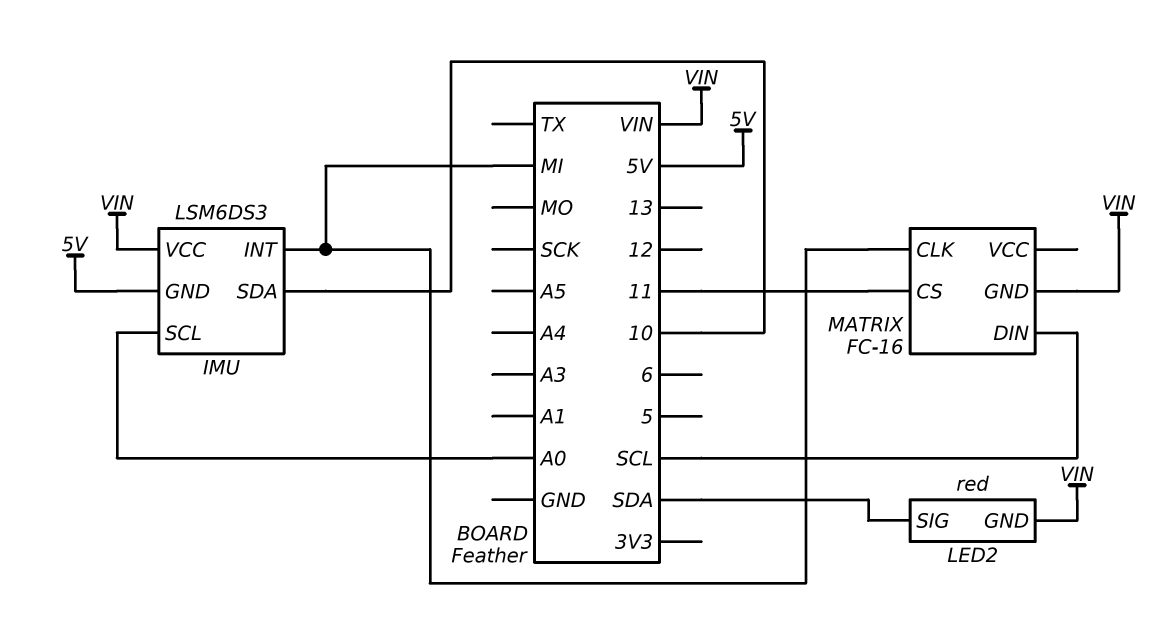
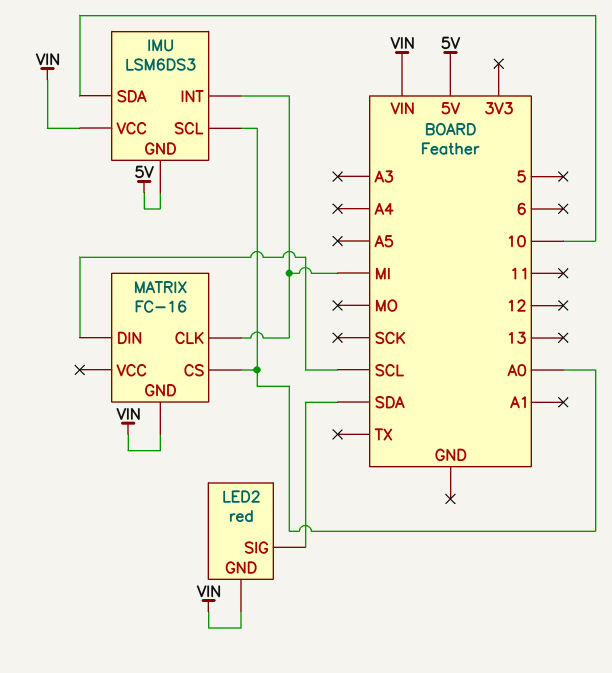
MATRIX pin CS: 11 -> A0

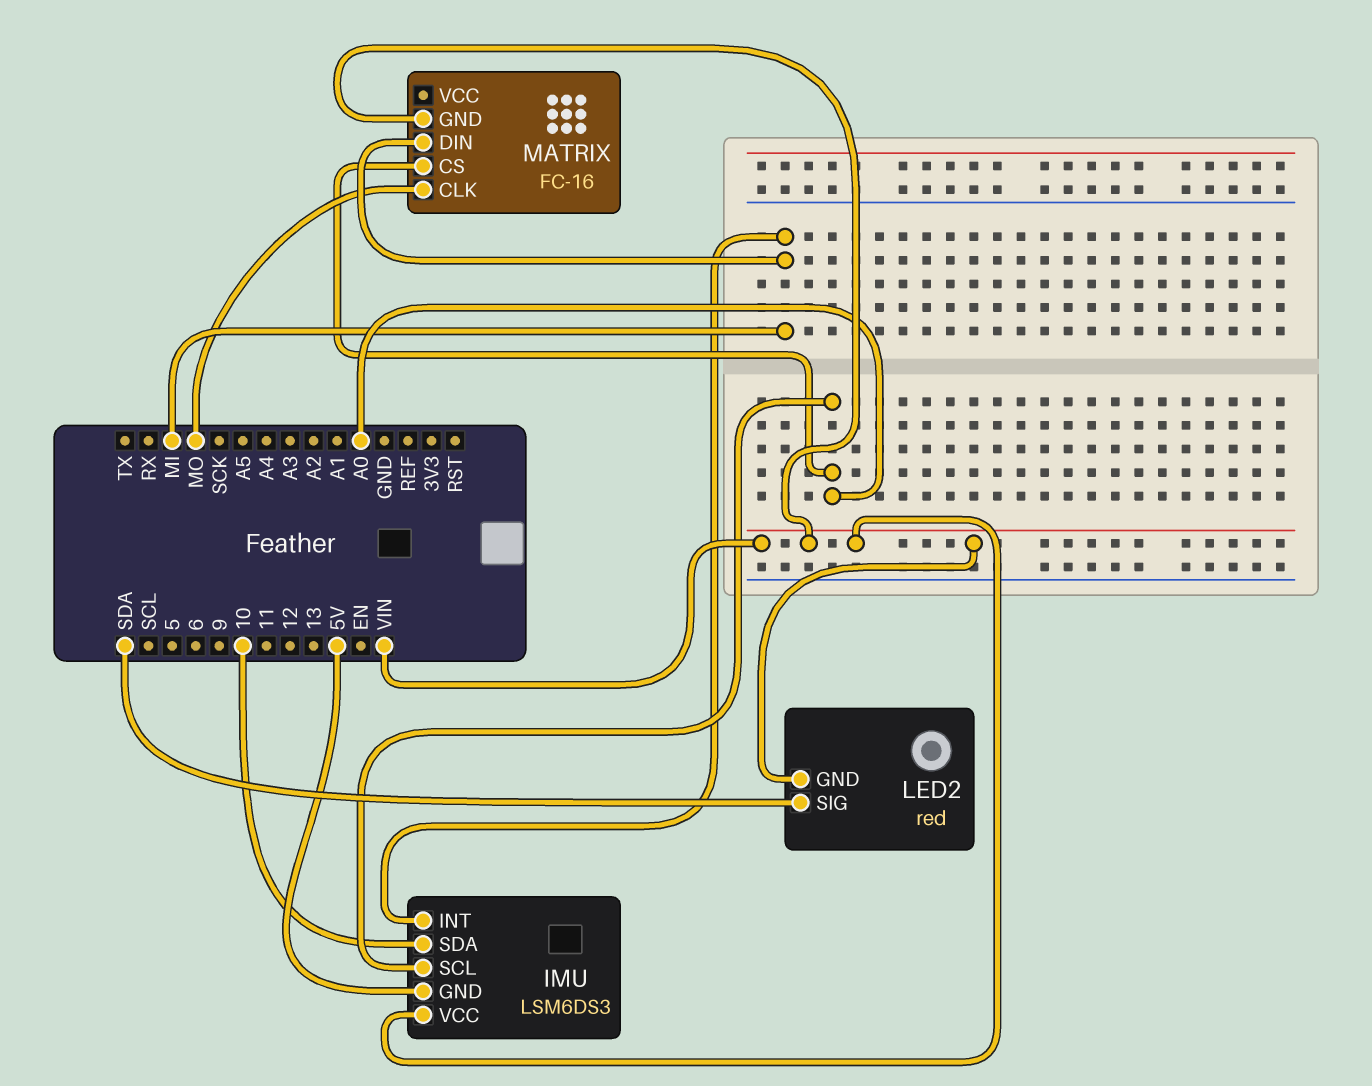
MATRIX pin CLK: MI -> MO
MATRIX pin DIN: SCL -> MI

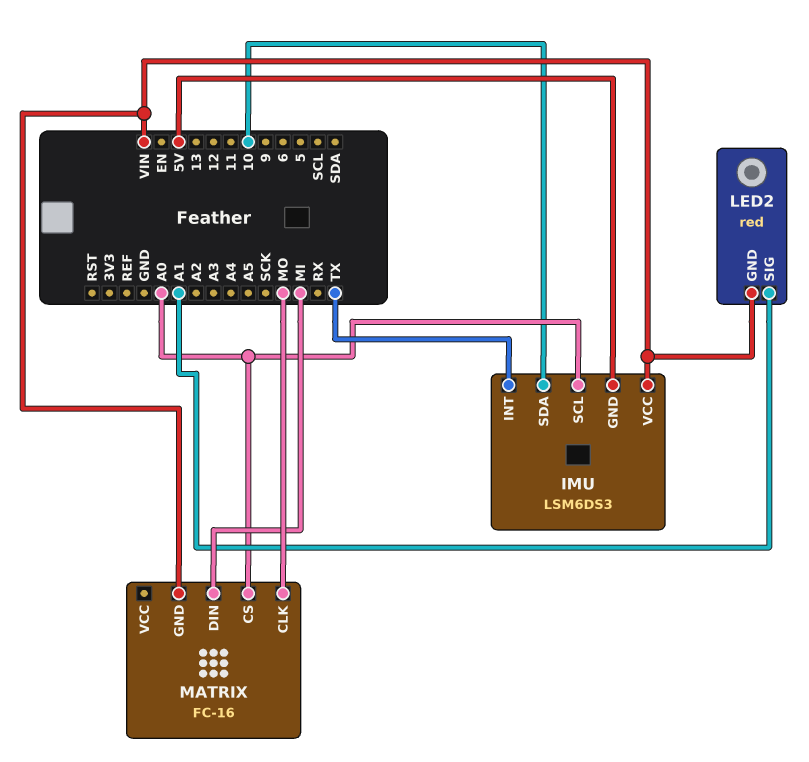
IMU pin INT: MI -> TX
LED2 pin SIG: SDA -> A1

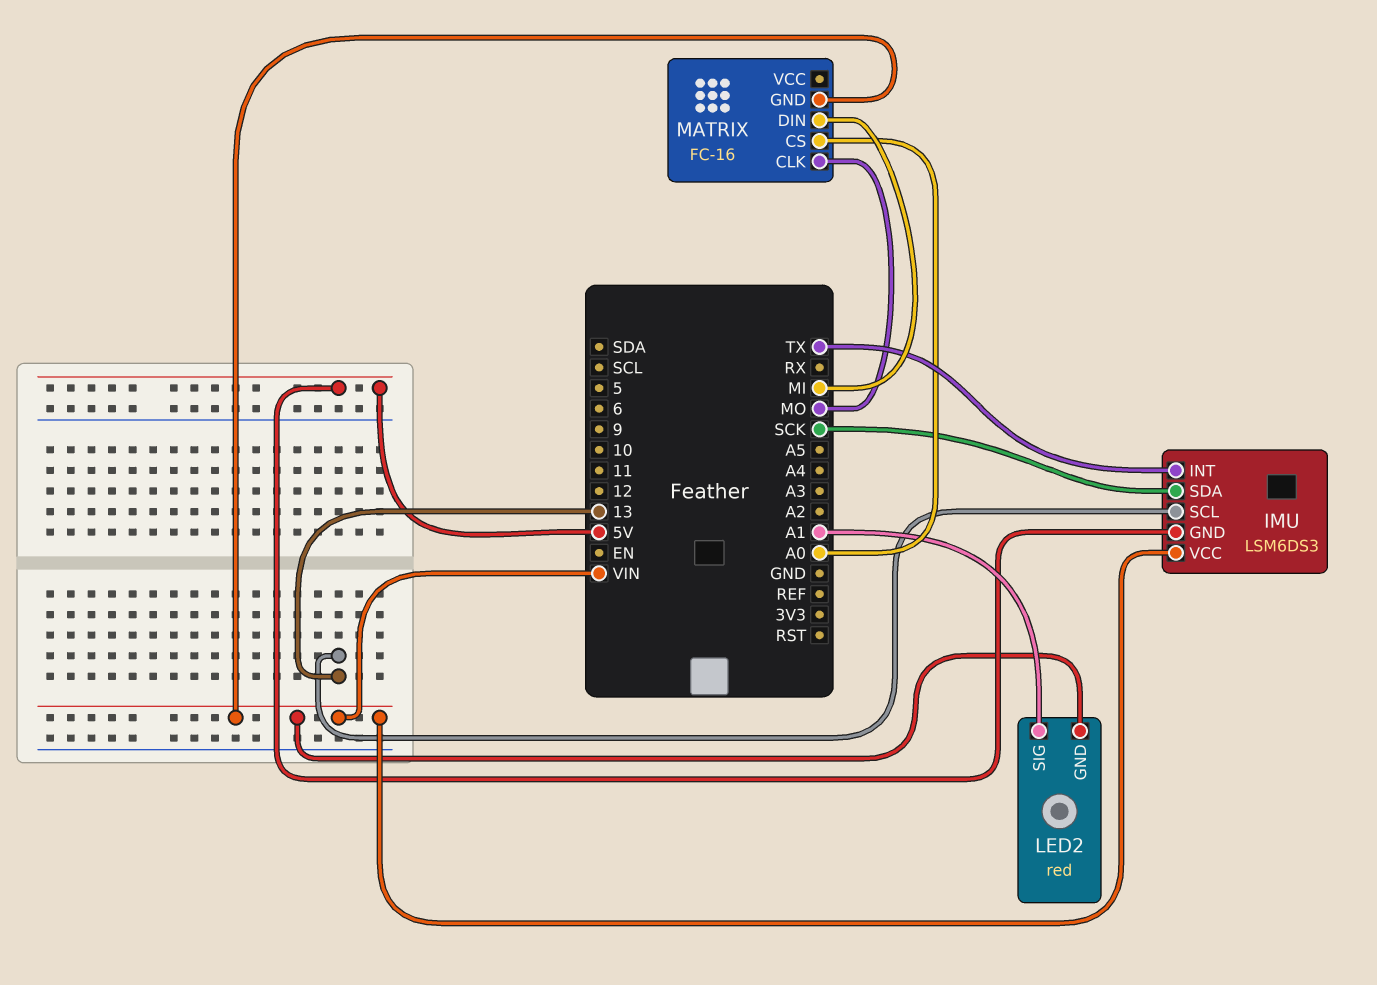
IMU pin SCL: A0 -> 13
IMU pin SDA: 10 -> SCK

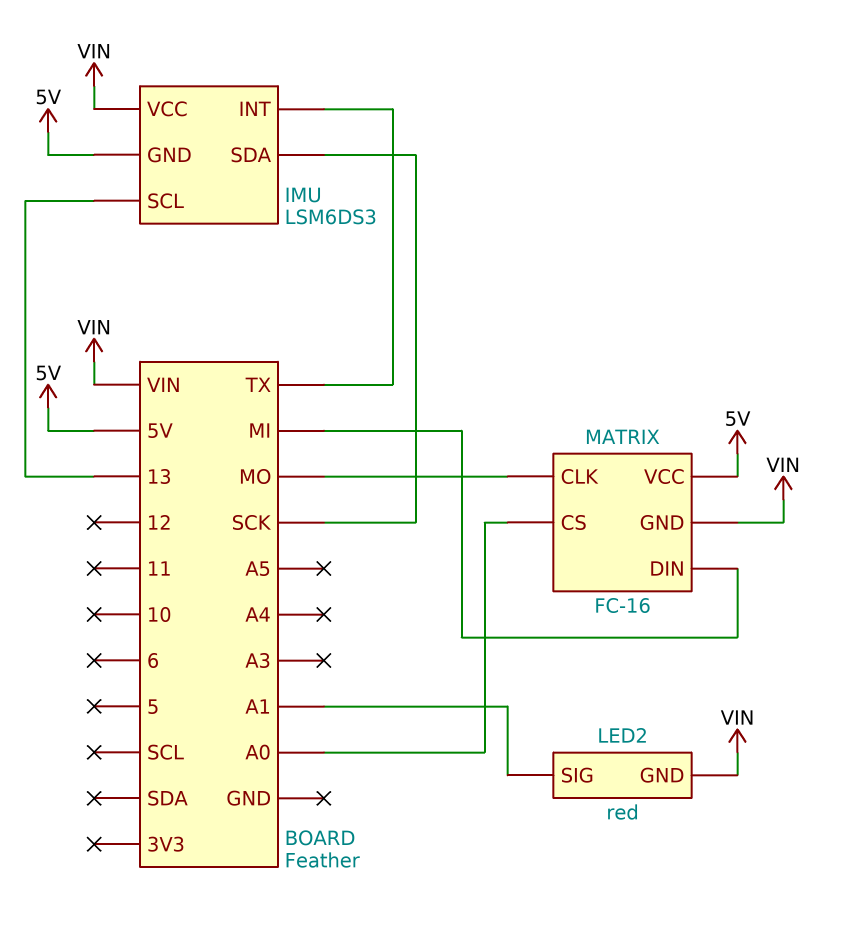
MATRIX pin VCC: none -> 5V

